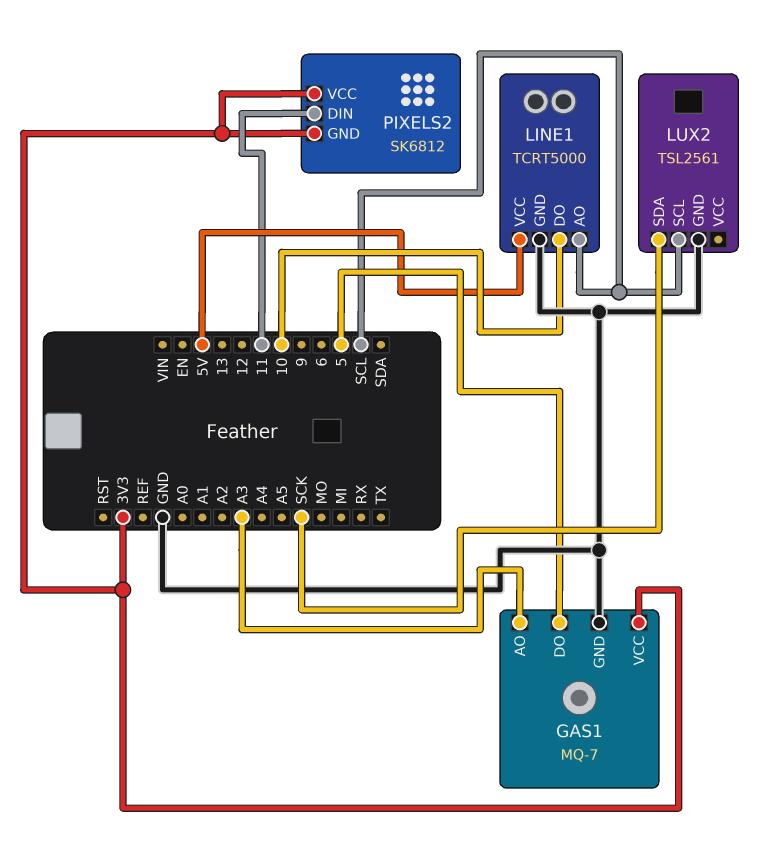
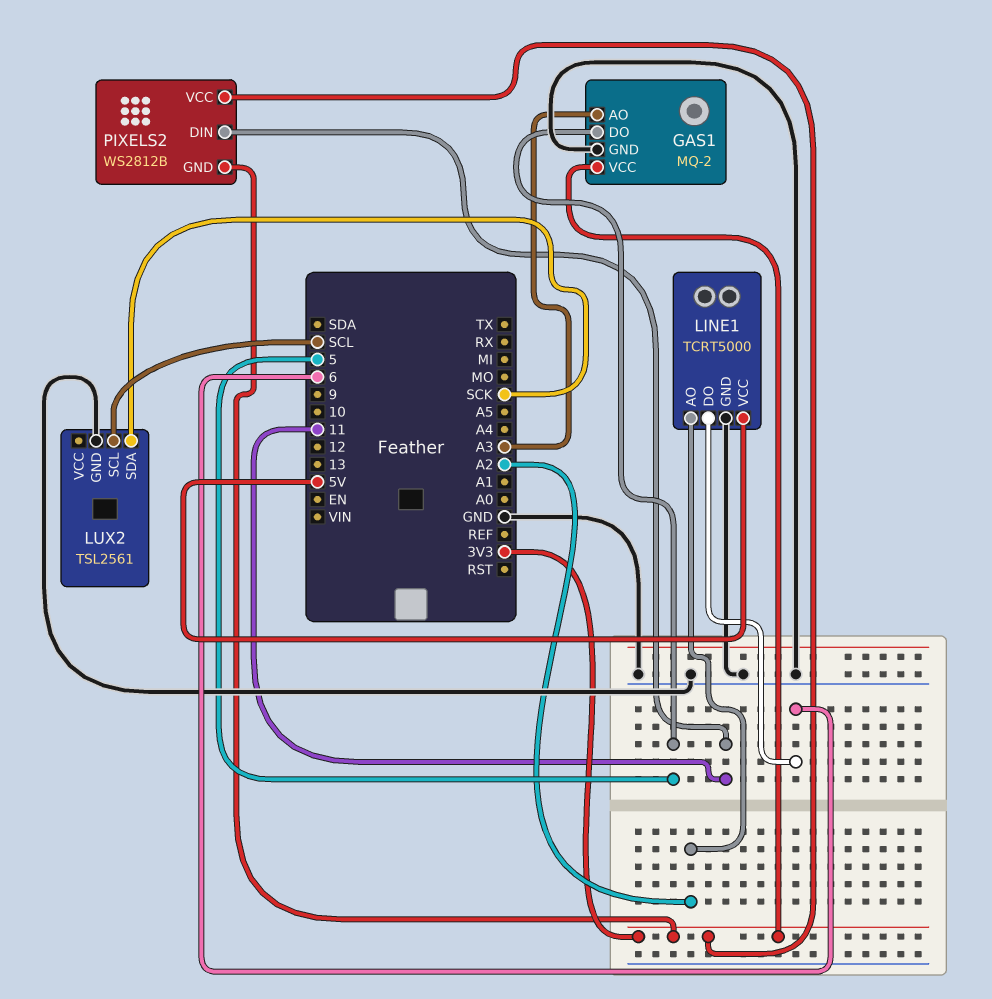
GAS1: MQ-7 -> MQ-2
LINE1 pin AO: SCL -> A2
LINE1 pin DO: 10 -> 6
PIXELS2: SK6812 -> WS2812B

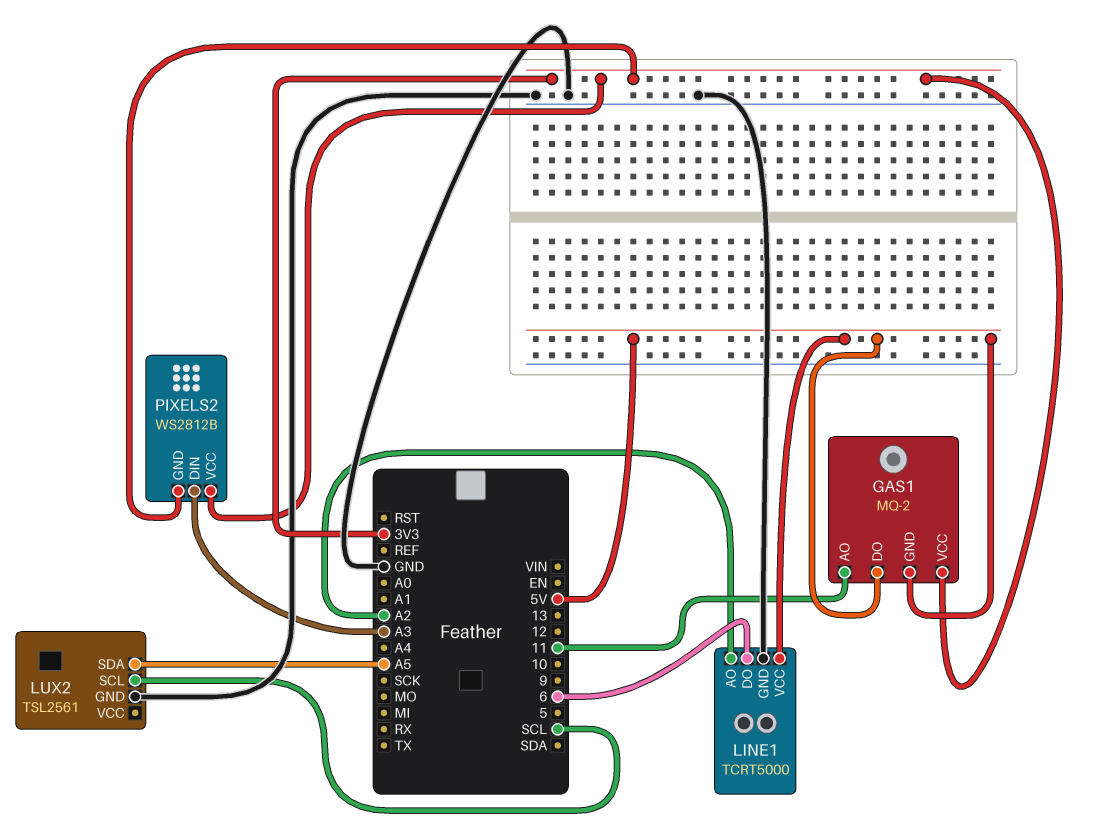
GAS1 pin AO: A3 -> 11
GAS1 pin DO: 5 -> 5V
GAS1 pin GND: GND -> 5V
LUX2 pin SDA: SCK -> A5
PIXELS2 pin DIN: 11 -> A3

